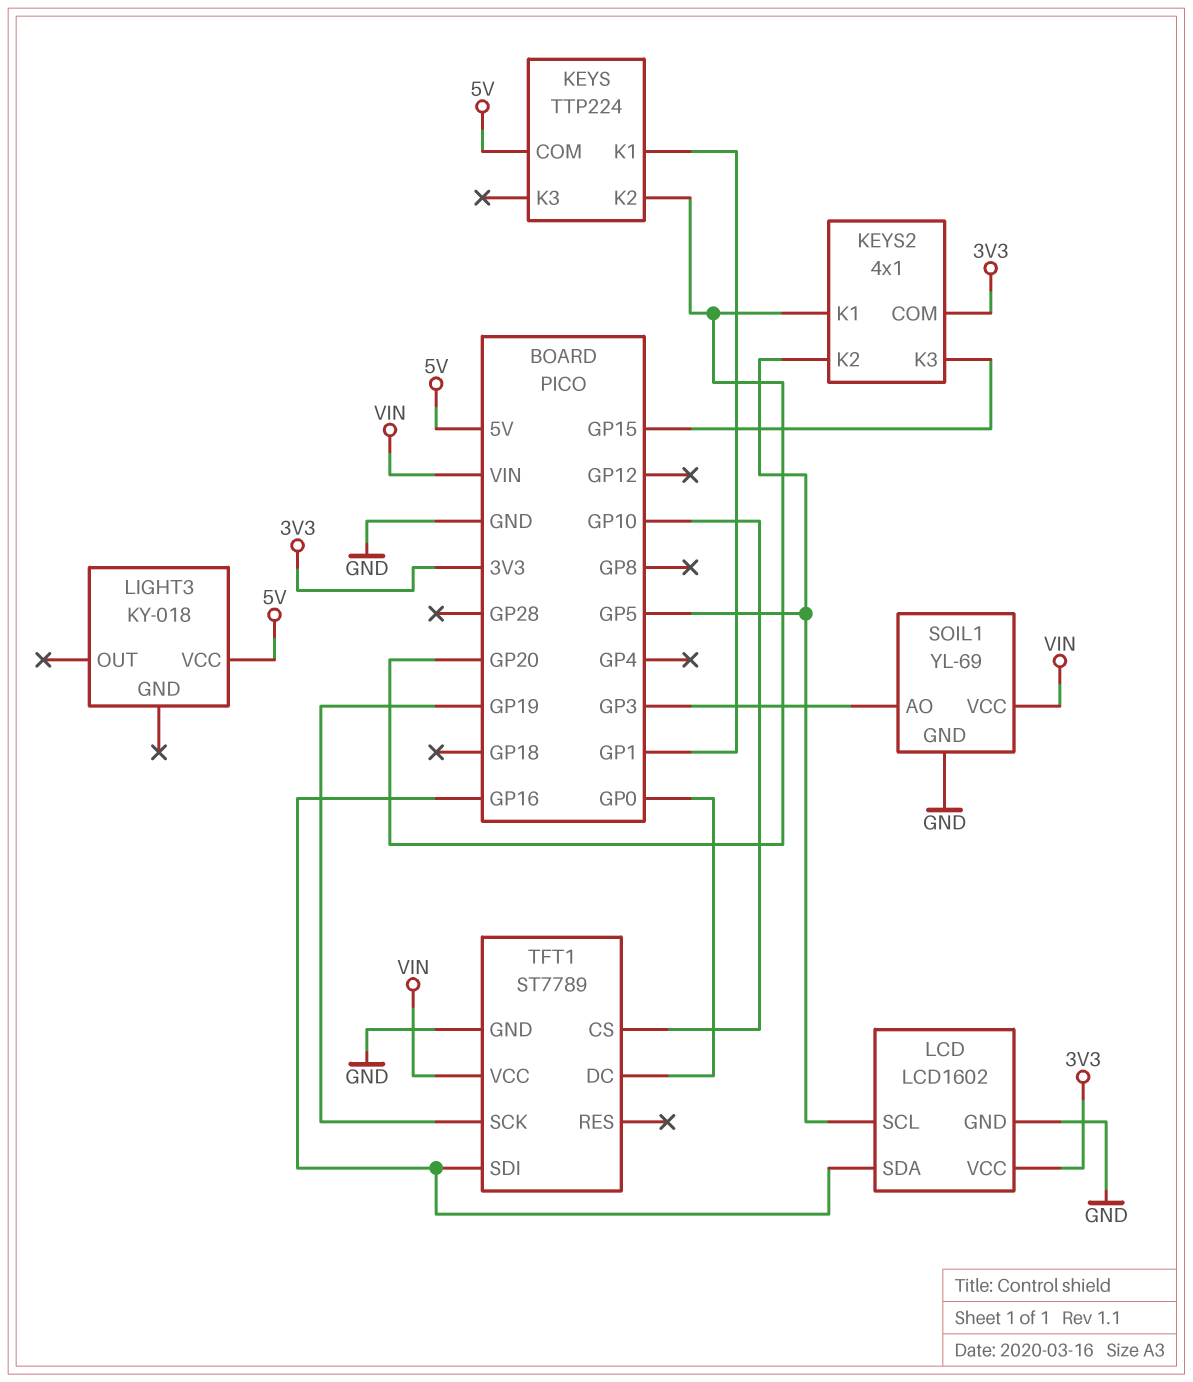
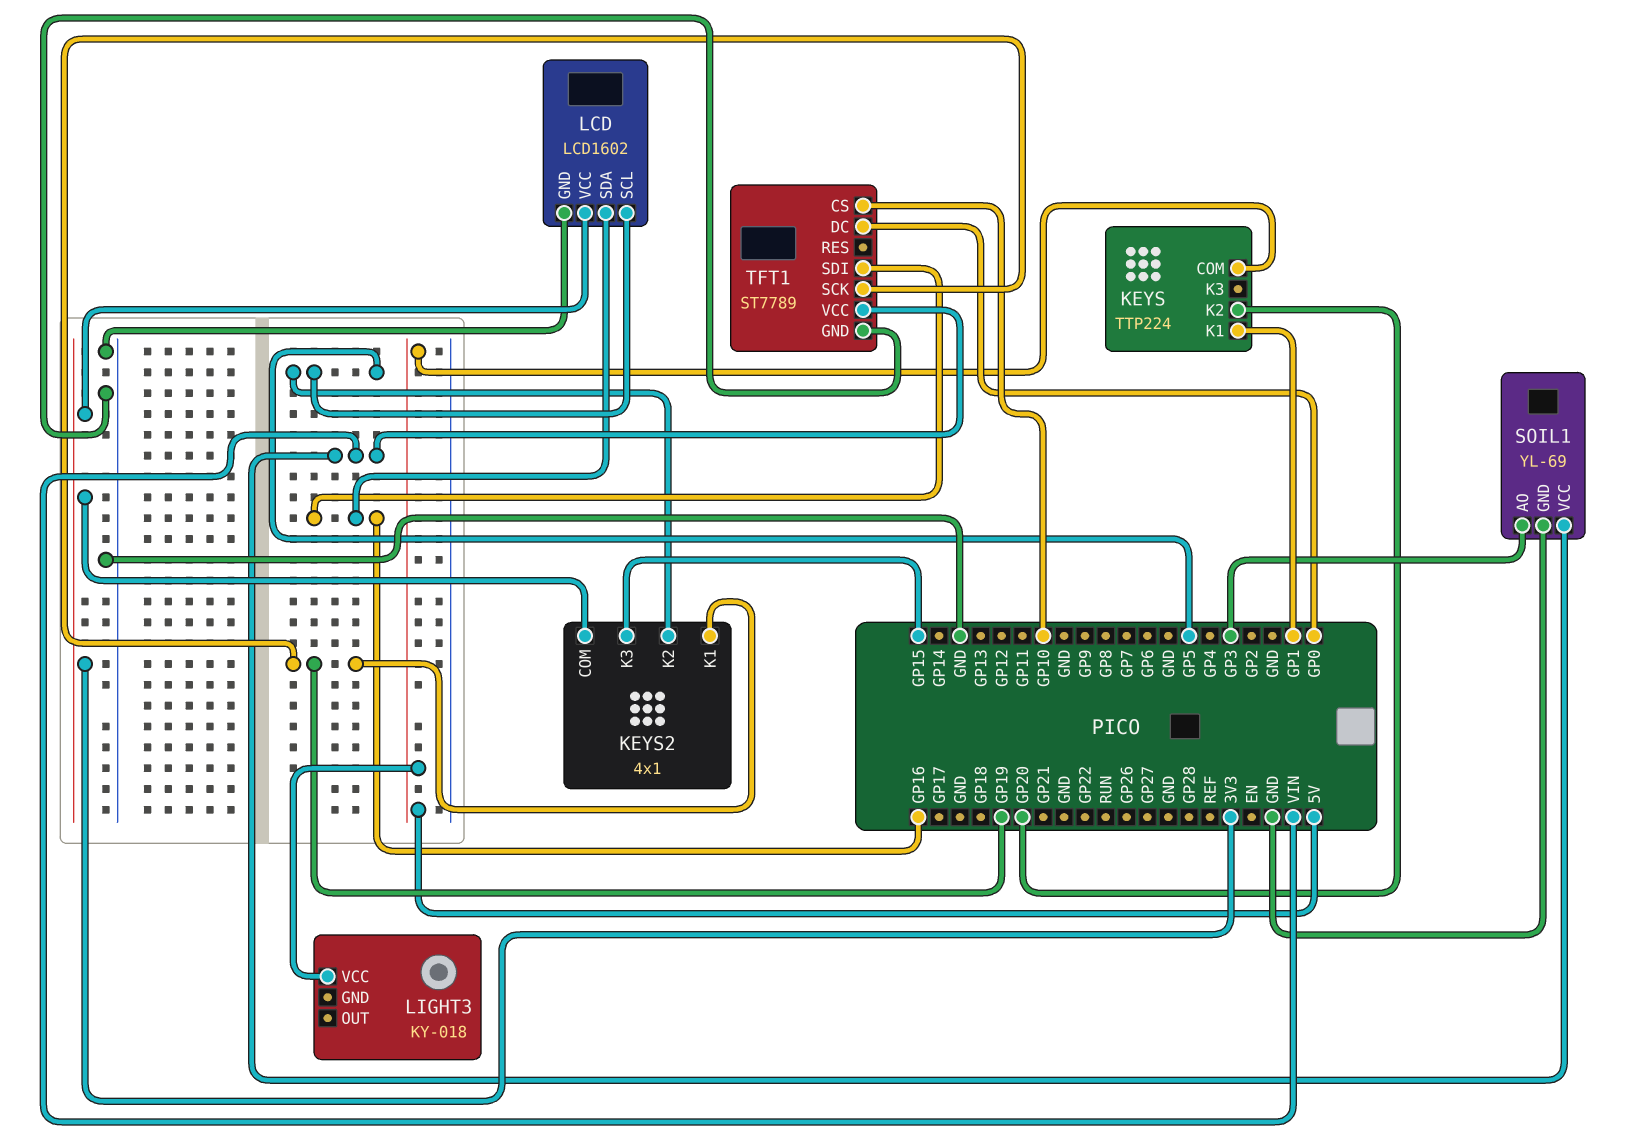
KEYS2 pin K1: GP20 -> GP19

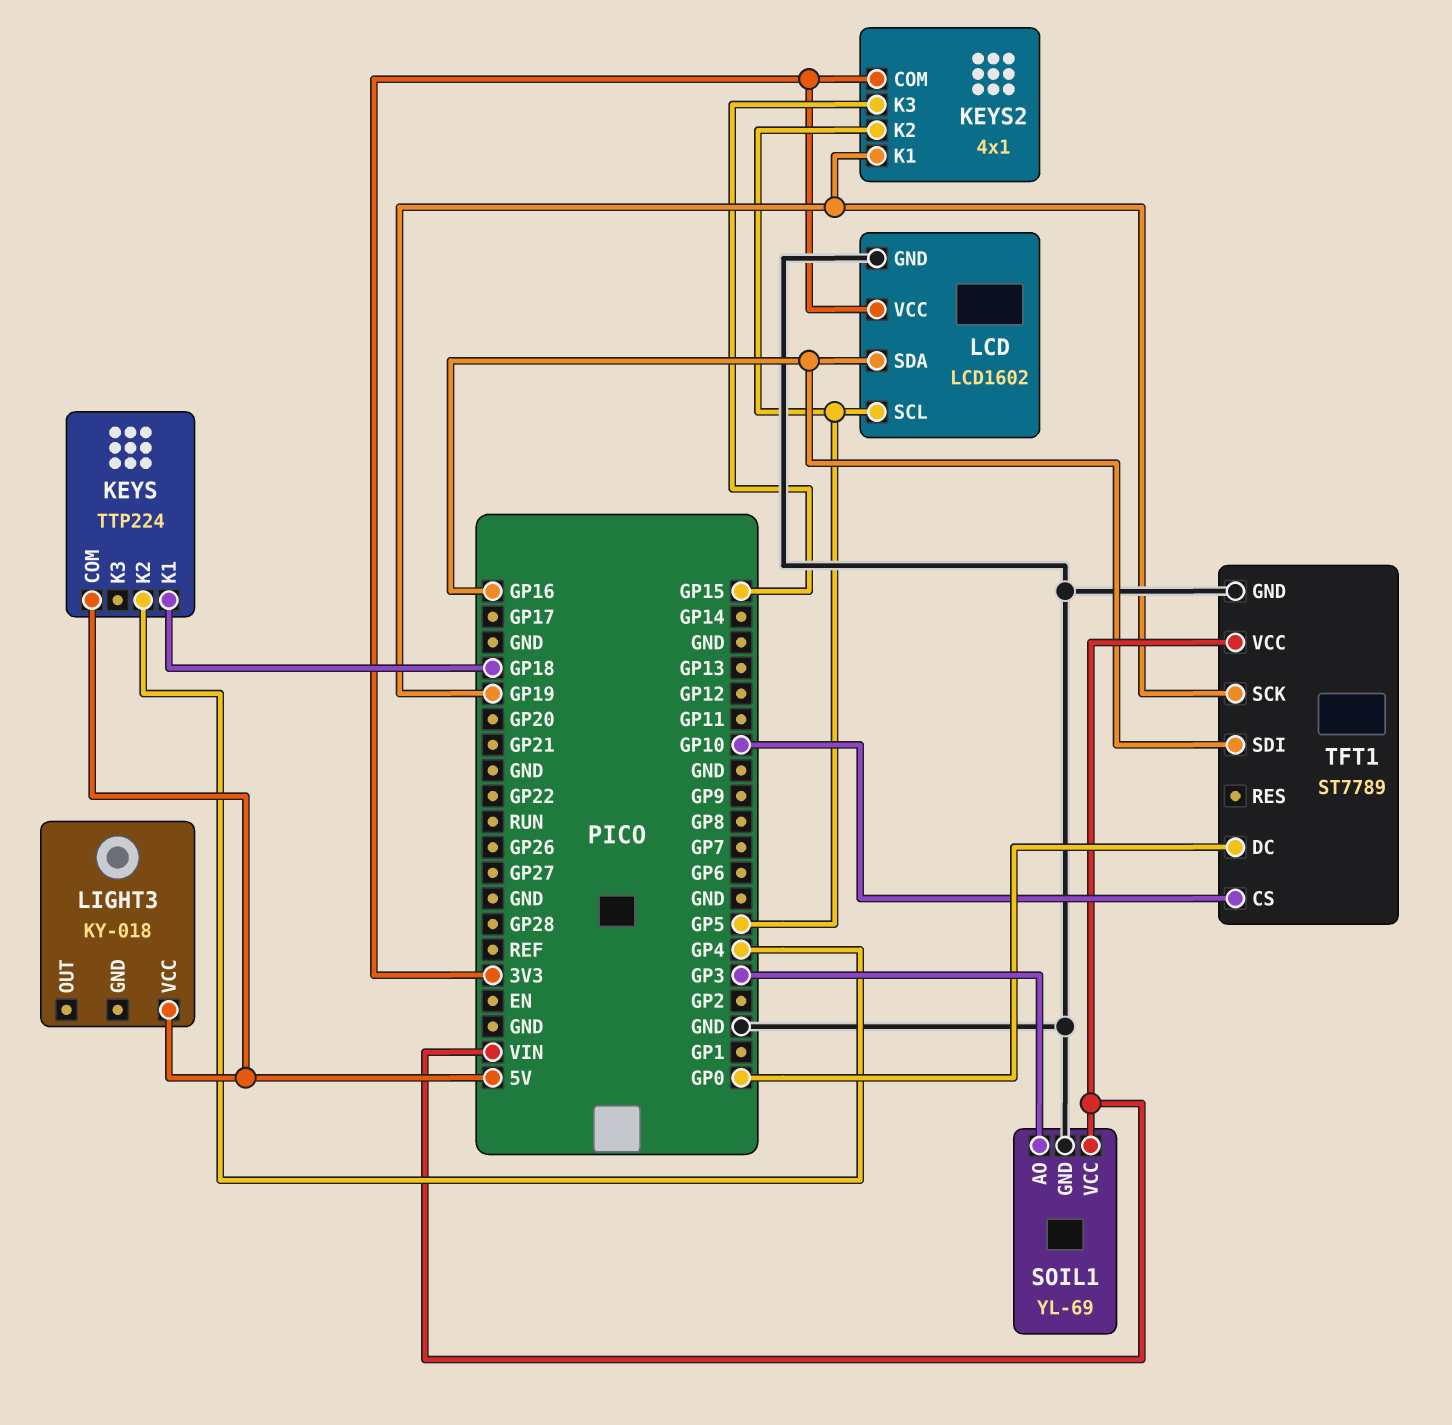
KEYS pin K1: GP1 -> GP18
KEYS pin K2: GP20 -> GP4

